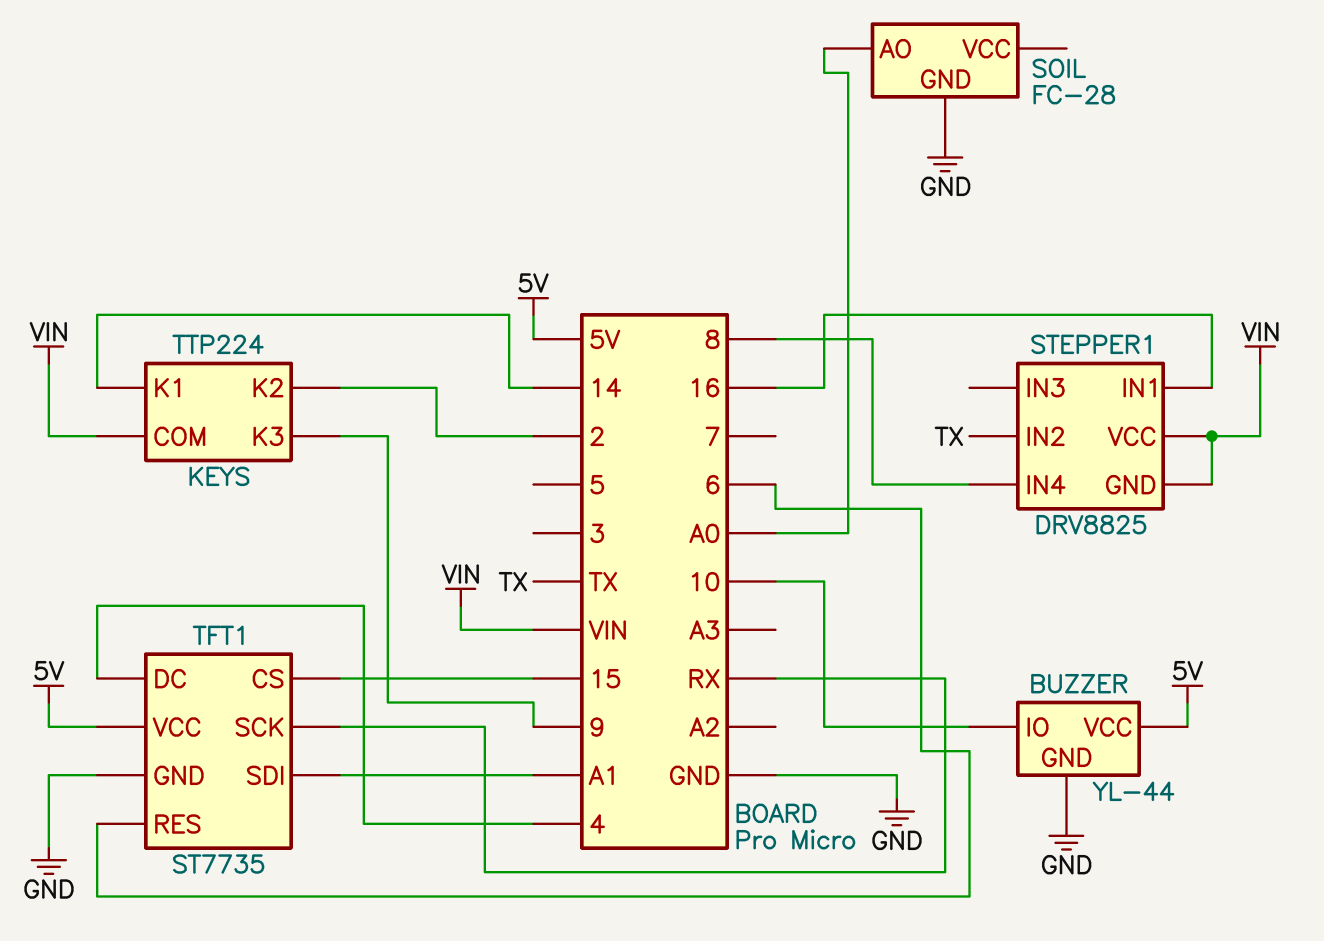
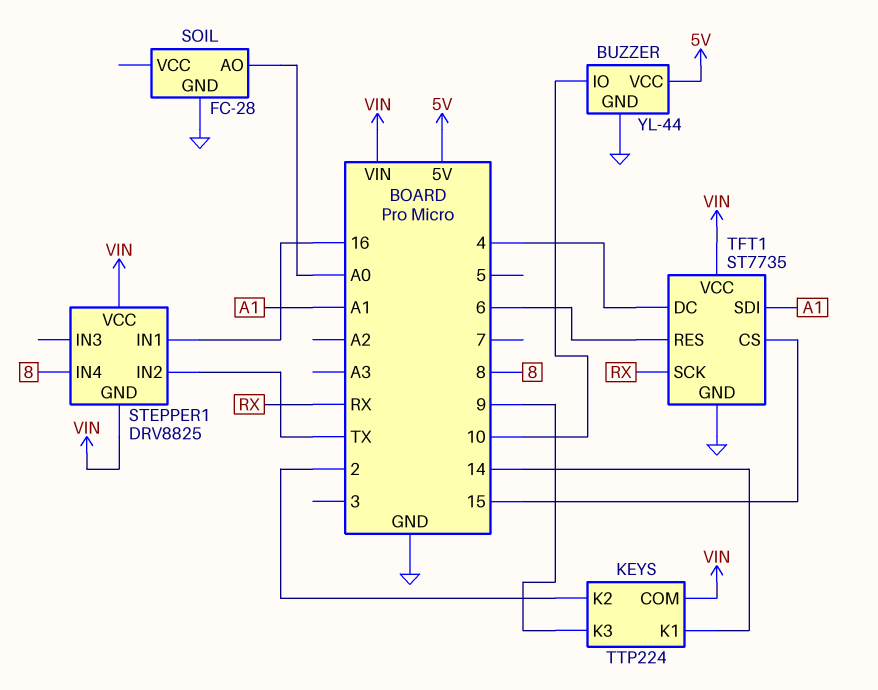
TFT1 pin VCC: 5V -> VIN

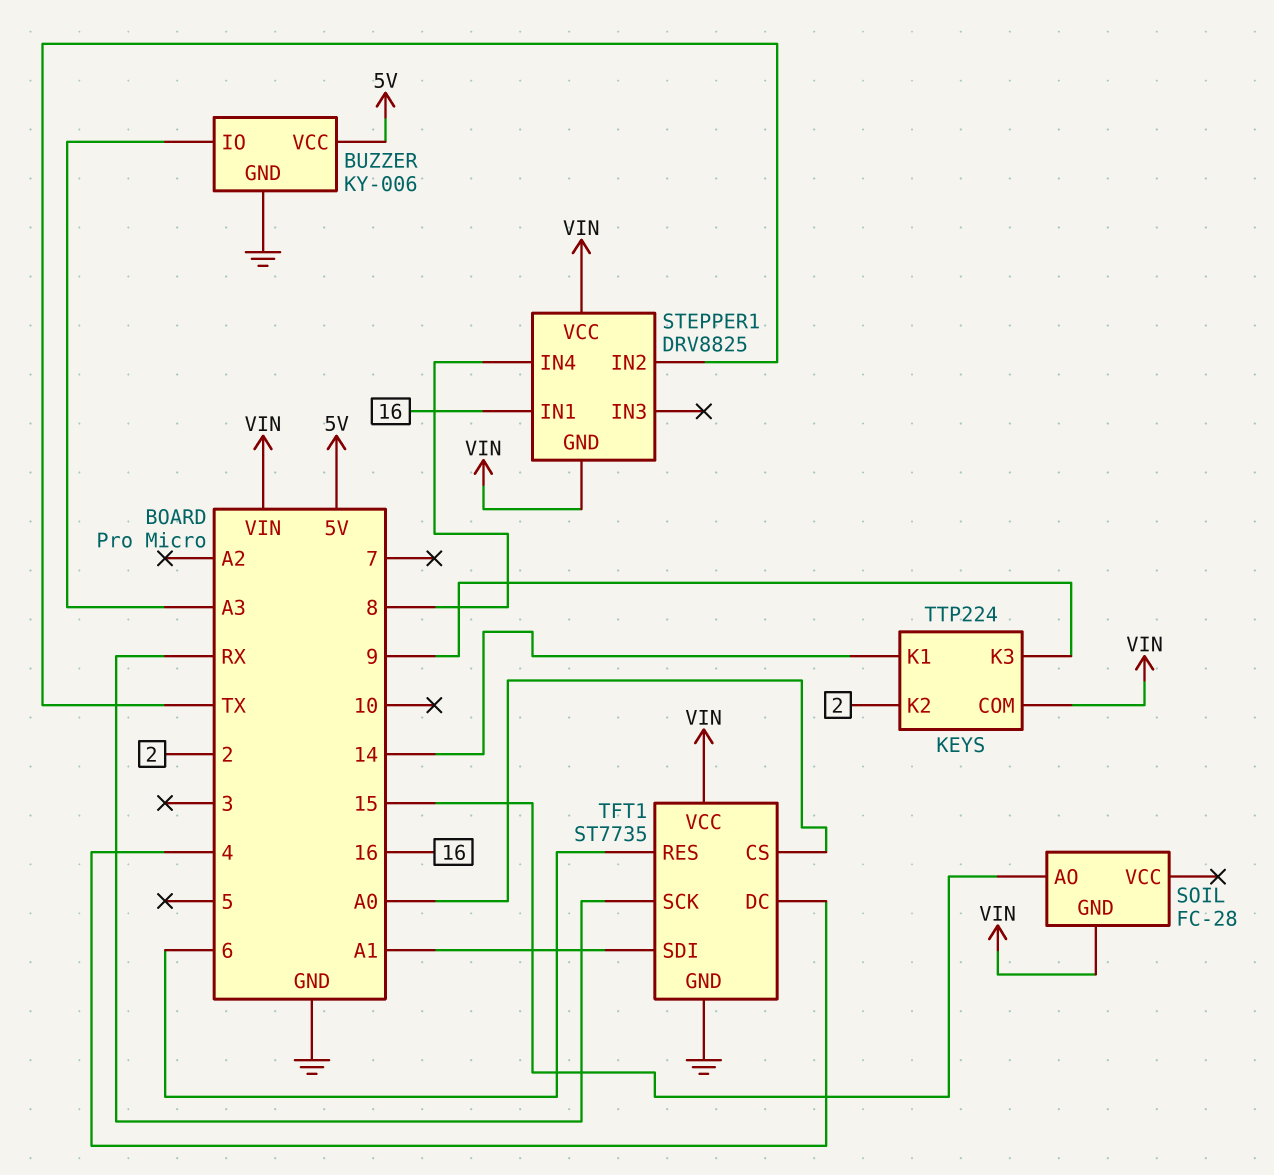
BUZZER: YL-44 -> KY-006
BUZZER pin IO: 10 -> A3
SOIL pin AO: A0 -> 15
SOIL pin GND: GND -> VIN
TFT1 pin CS: 15 -> A0

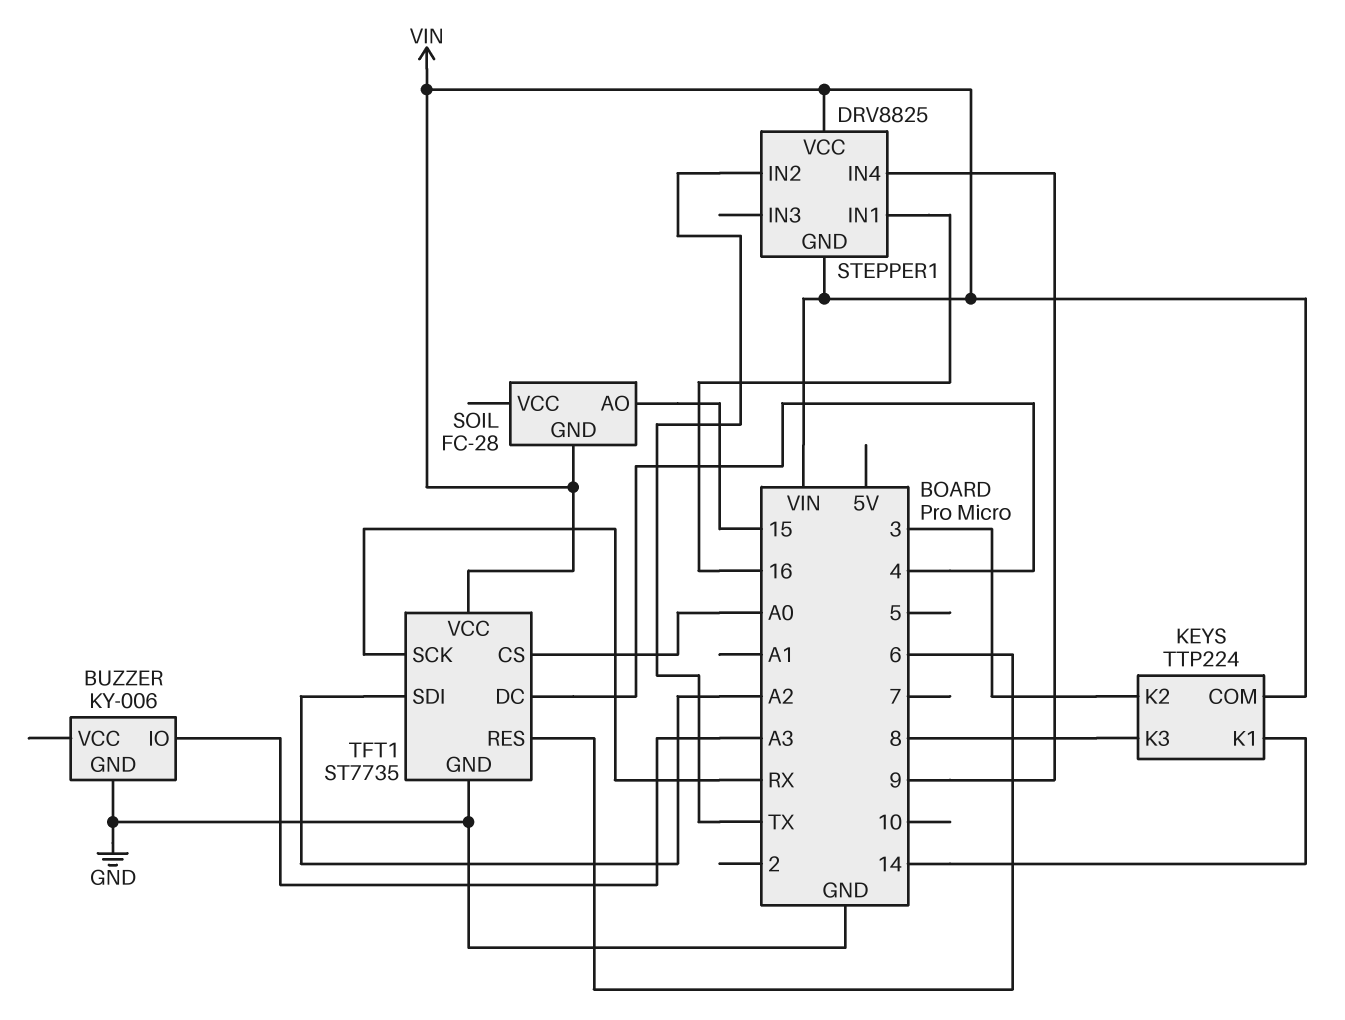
BUZZER pin VCC: 5V -> none
KEYS pin K2: 2 -> 3
KEYS pin K3: 9 -> 8
STEPPER1 pin IN4: 8 -> 9
TFT1 pin SDI: A1 -> A2

